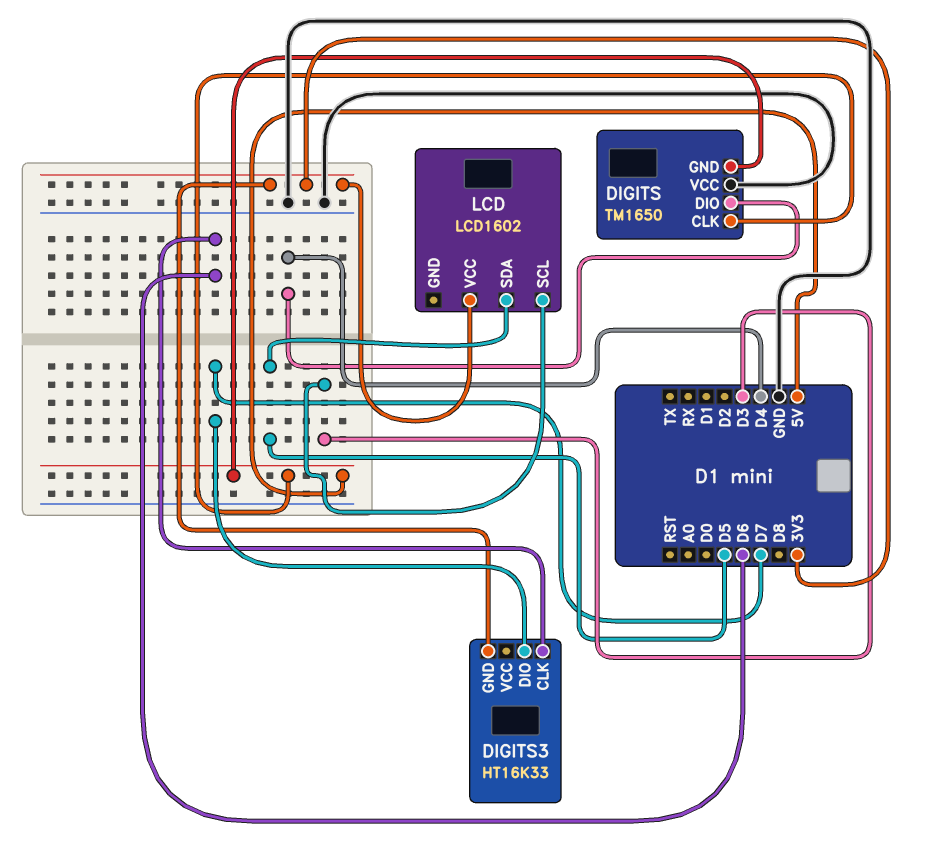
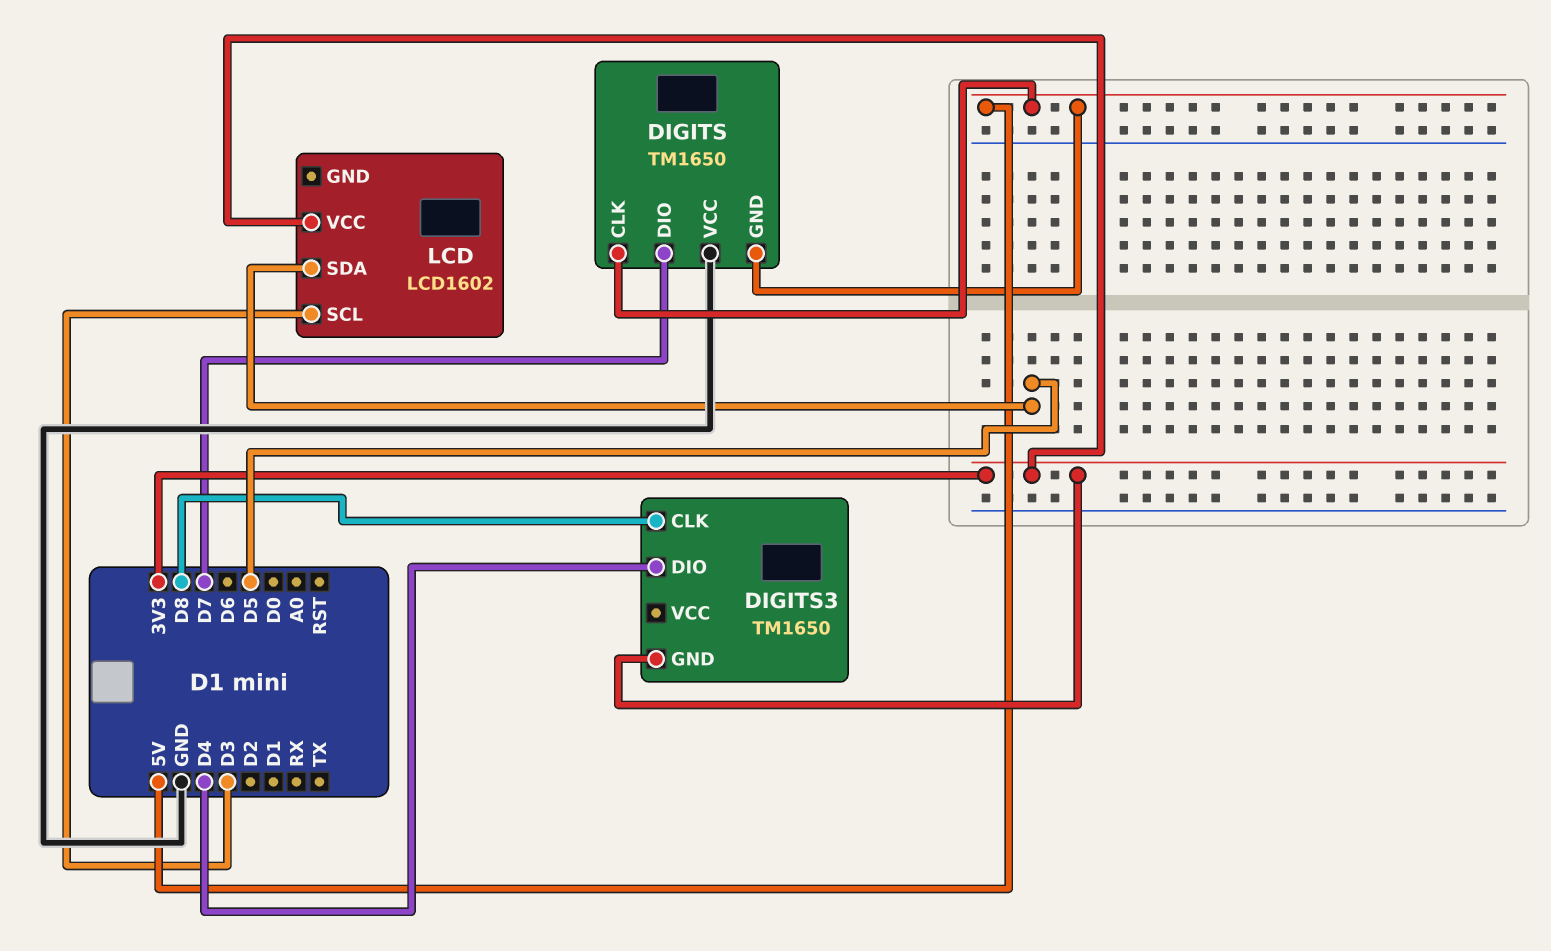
DIGITS pin DIO: D4 -> D7
DIGITS3: HT16K33 -> TM1650
DIGITS3 pin CLK: D6 -> D8
DIGITS3 pin DIO: D7 -> D4

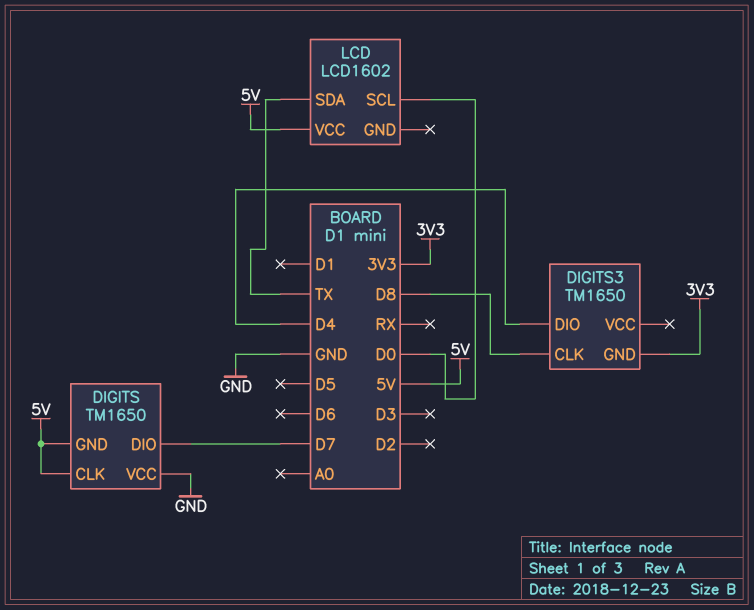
LCD pin SCL: D3 -> D0
LCD pin SDA: D5 -> TX
LCD pin VCC: 3V3 -> 5V

